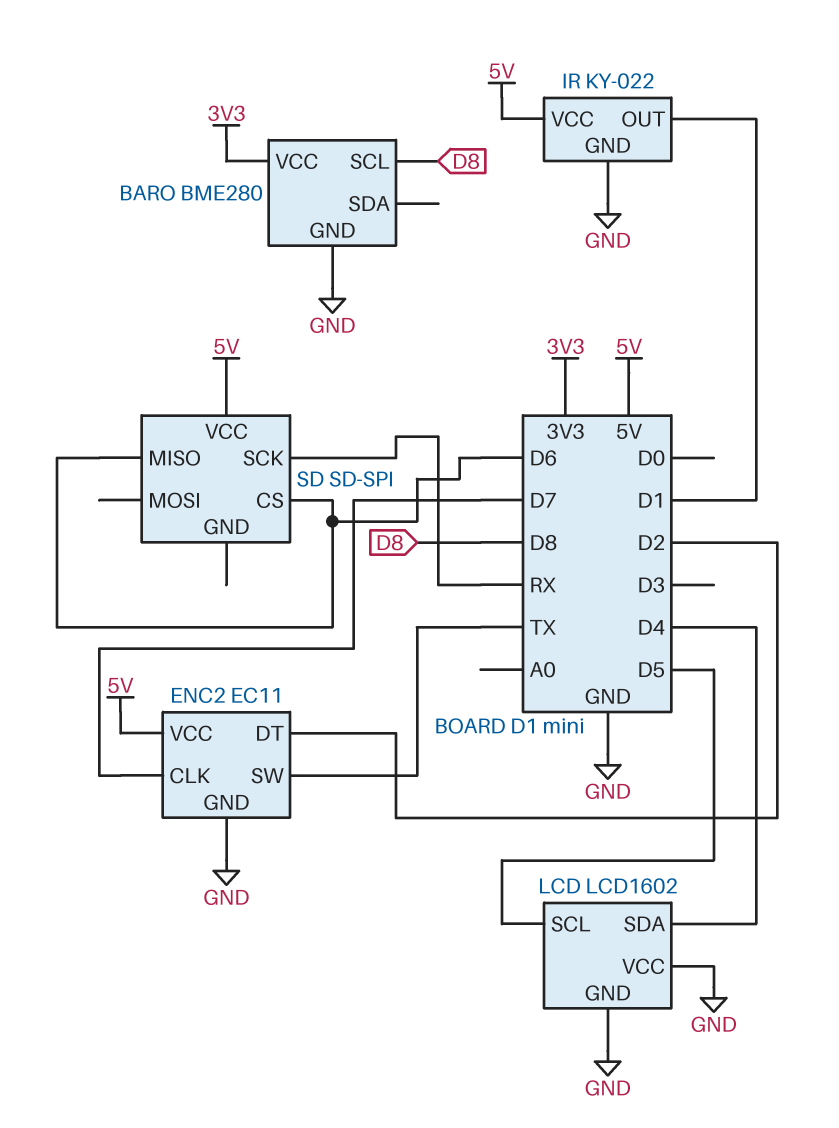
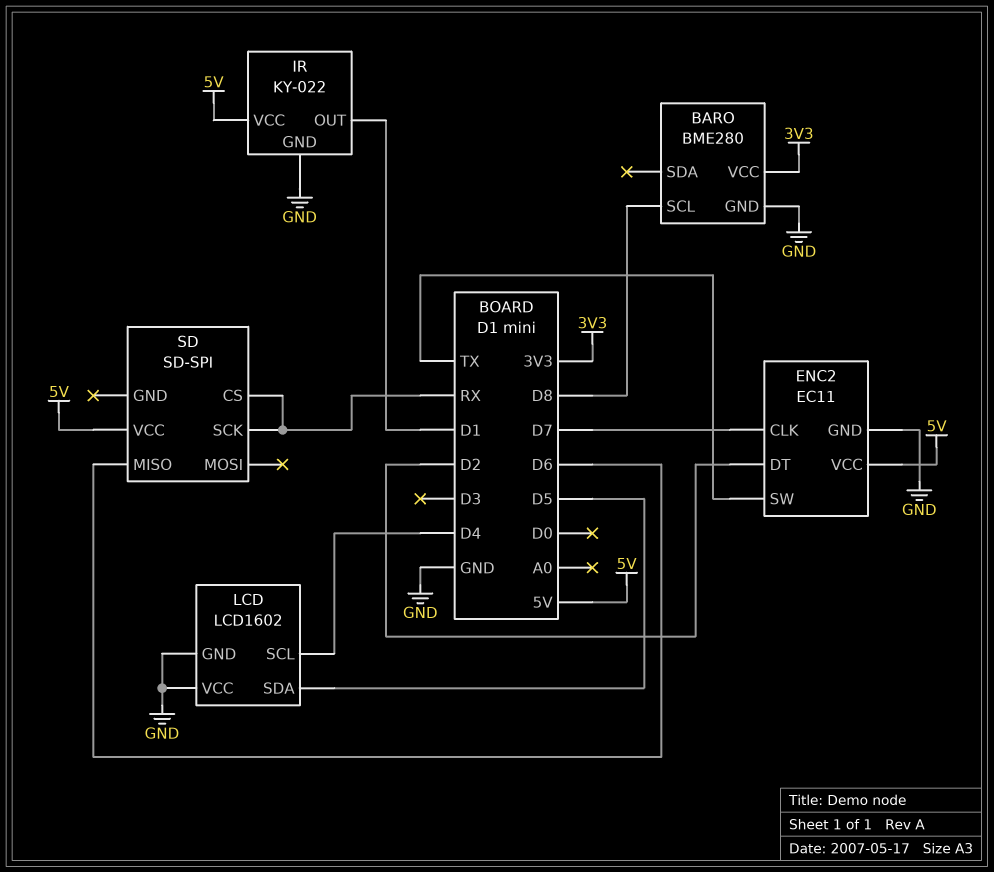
LCD pin SCL: D5 -> D4
LCD pin SDA: D4 -> D5
SD pin CS: D6 -> RX

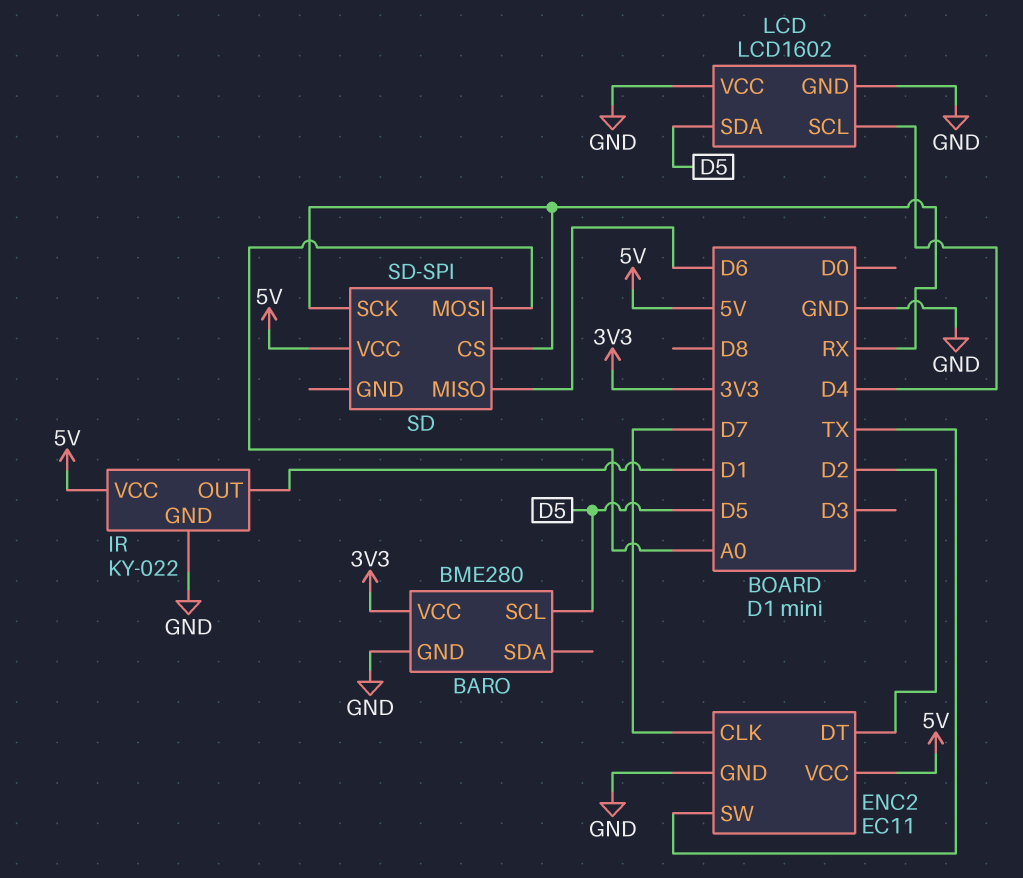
BARO pin SCL: D8 -> D5
SD pin MOSI: none -> A0

